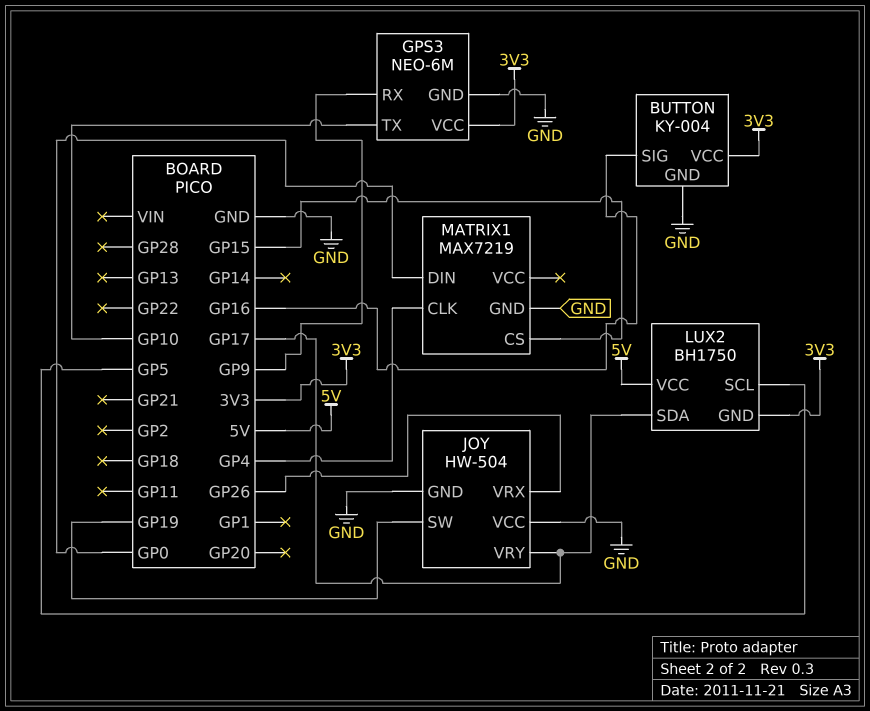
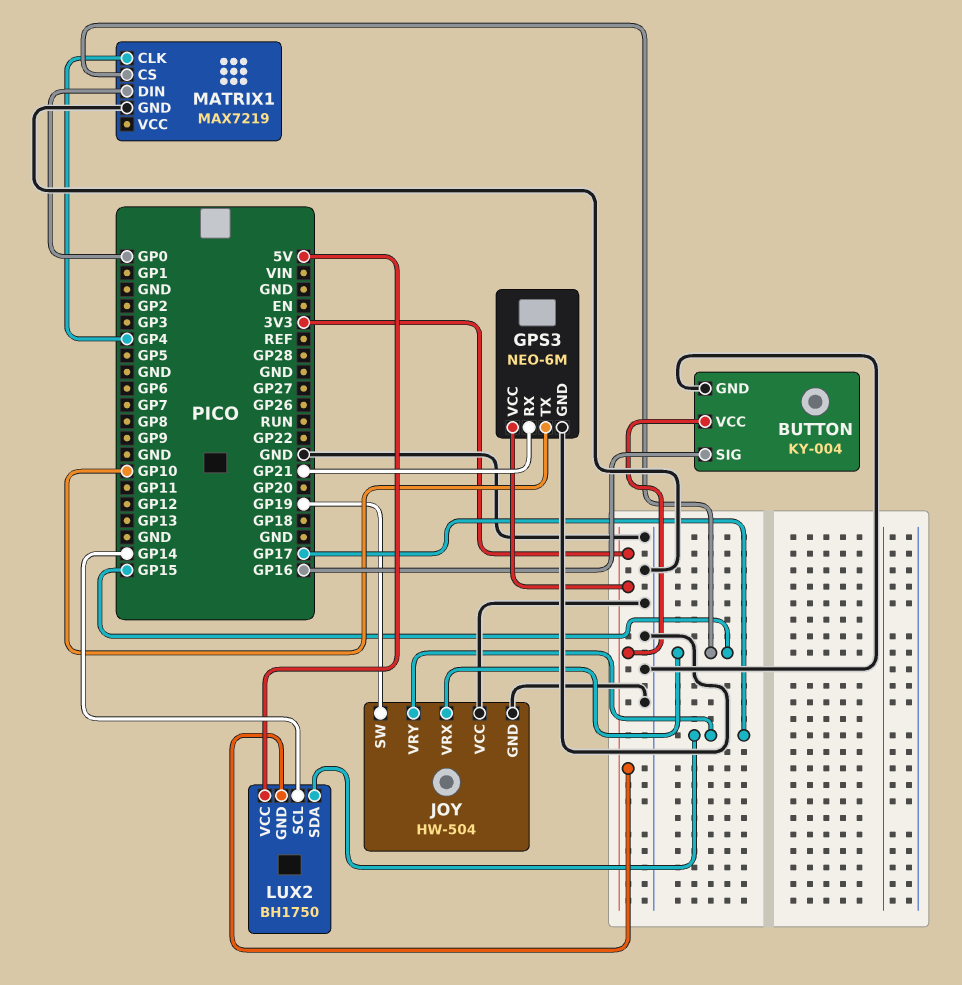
GPS3 pin RX: GP9 -> GP21
JOY pin VRX: GP26 -> GP15
LUX2 pin SCL: GP5 -> GP14

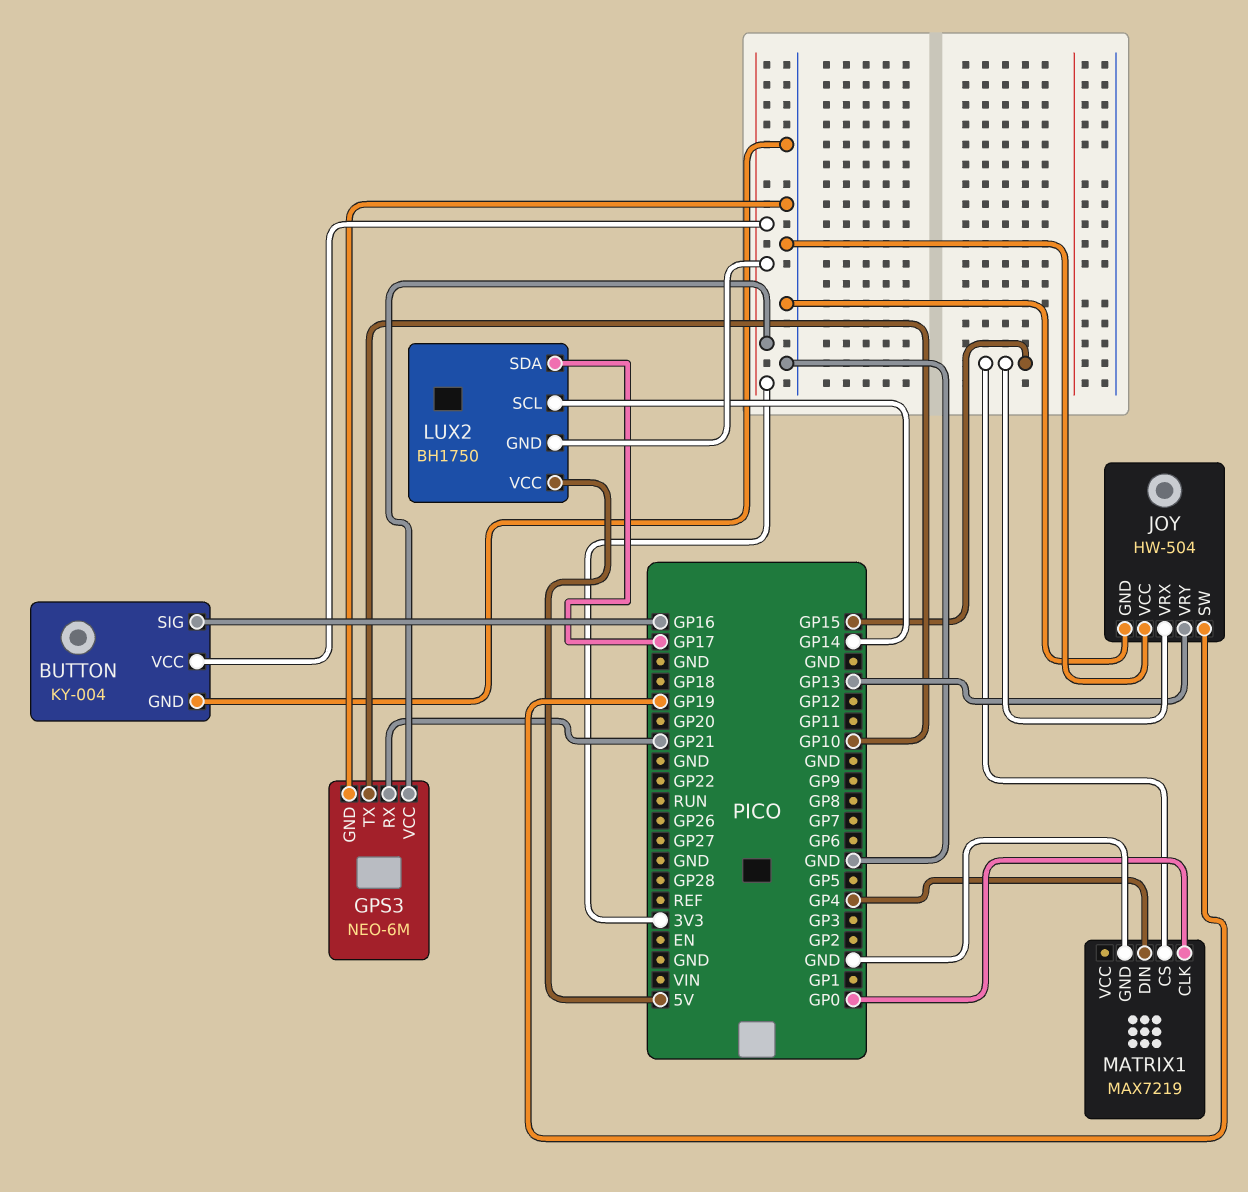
JOY pin VRY: GP17 -> GP13
MATRIX1 pin CLK: GP4 -> GP0
MATRIX1 pin DIN: GP0 -> GP4

